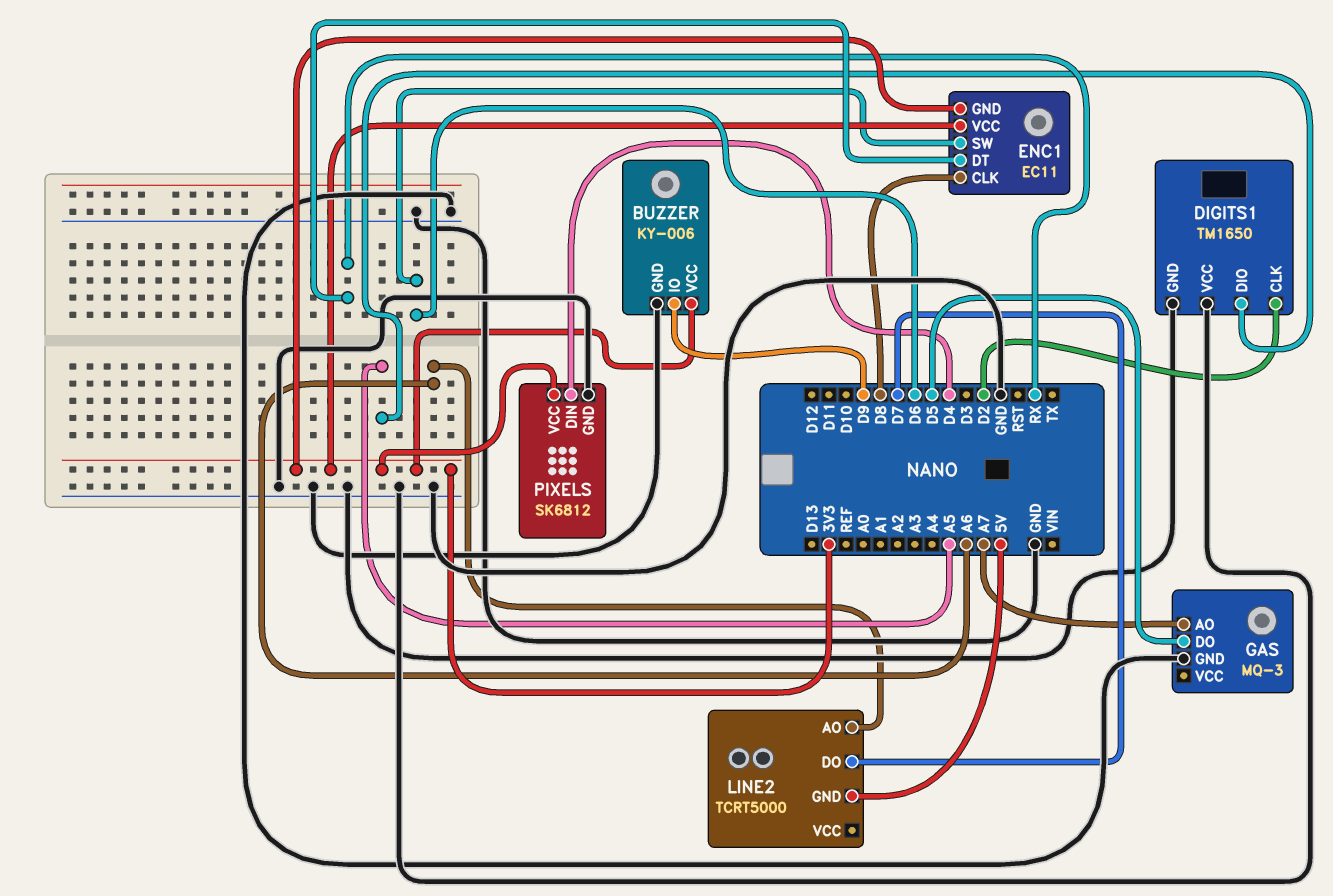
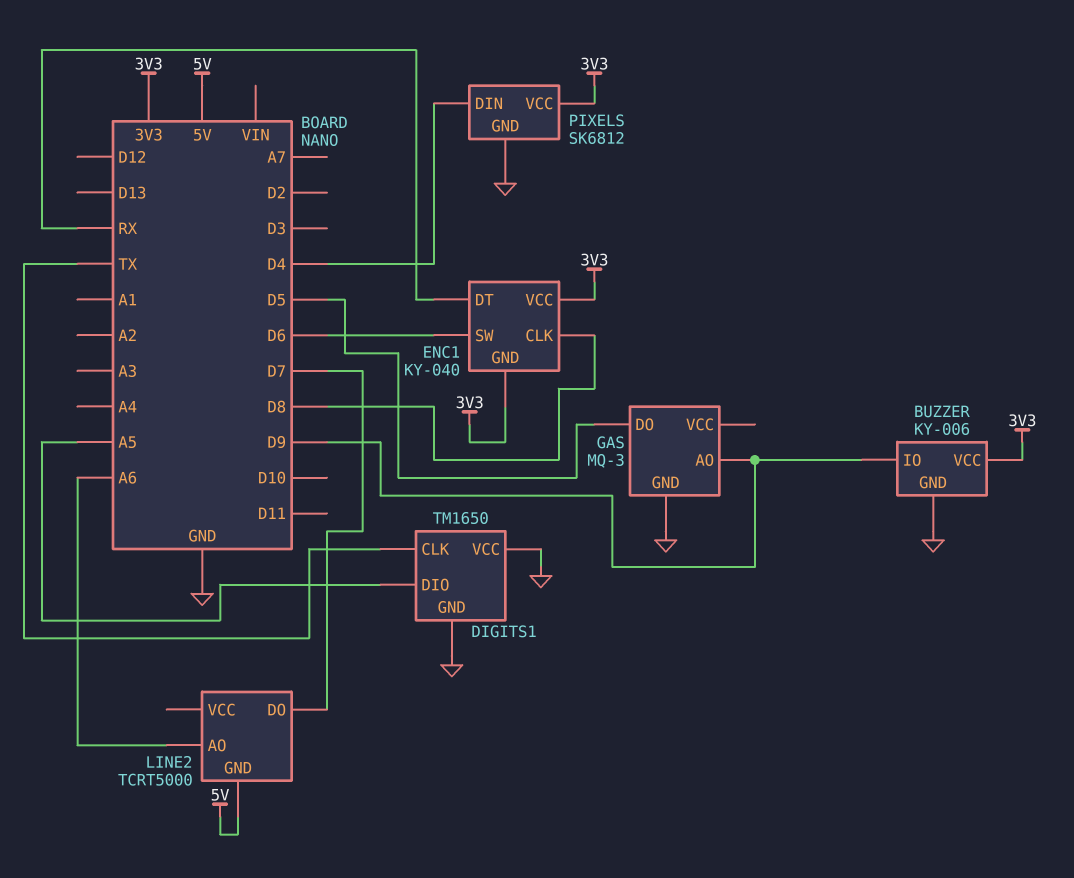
DIGITS1 pin CLK: D2 -> TX
ENC1: EC11 -> KY-040
GAS pin AO: A7 -> D9

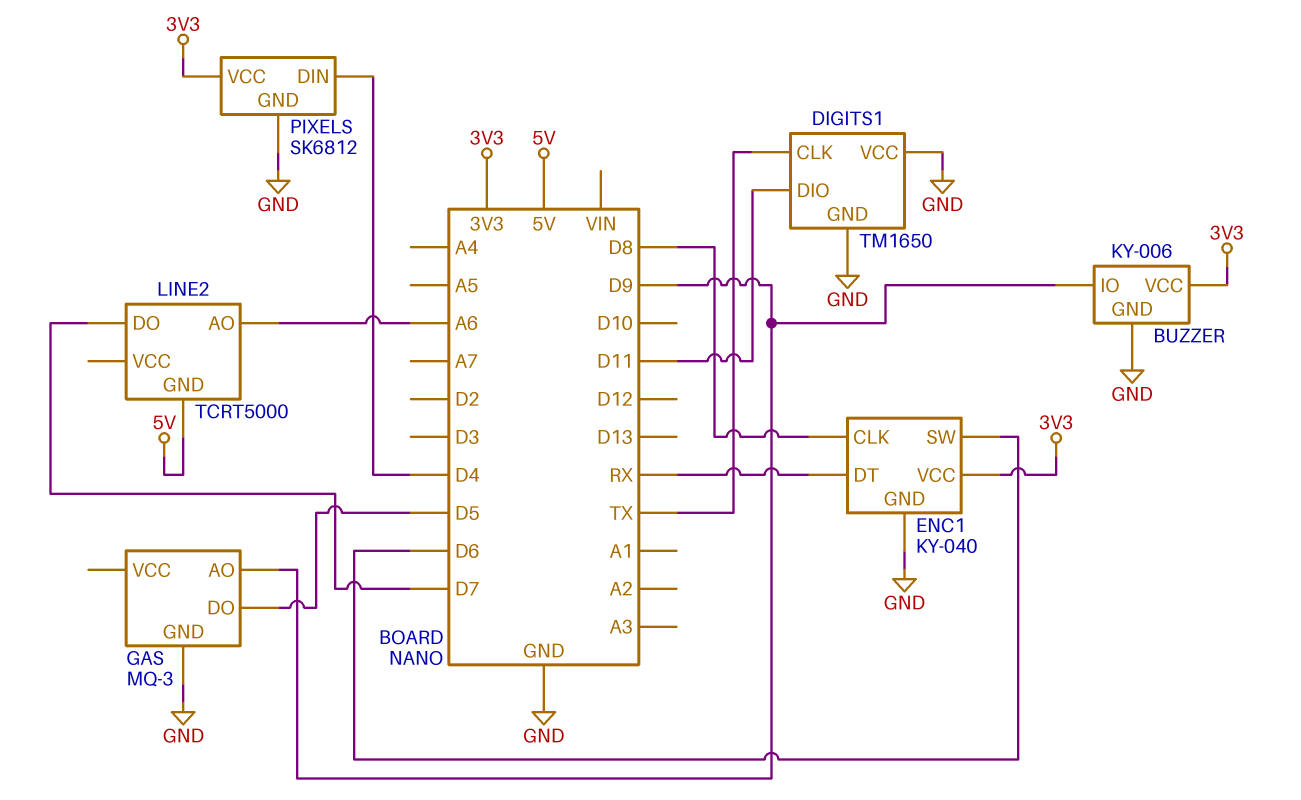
DIGITS1 pin DIO: A5 -> D11
ENC1 pin GND: 3V3 -> GND

